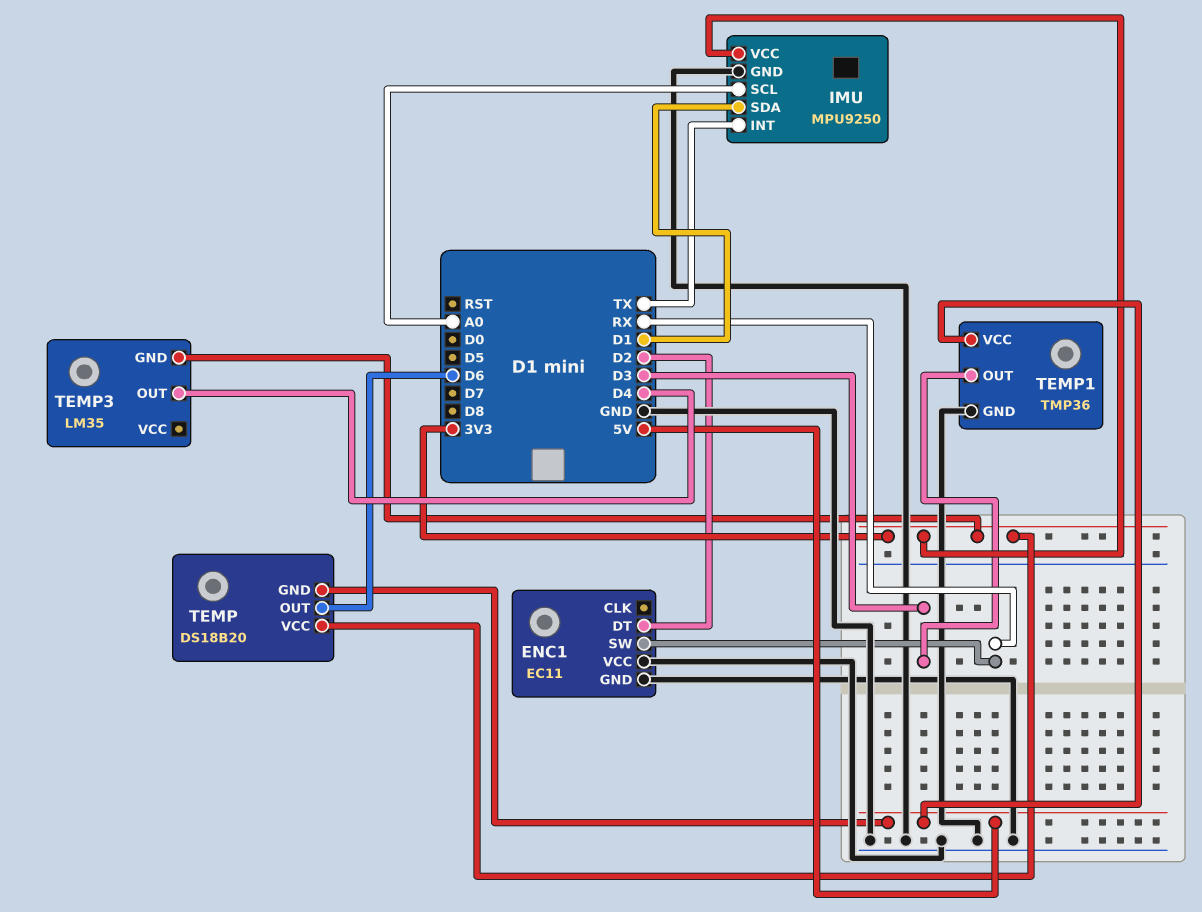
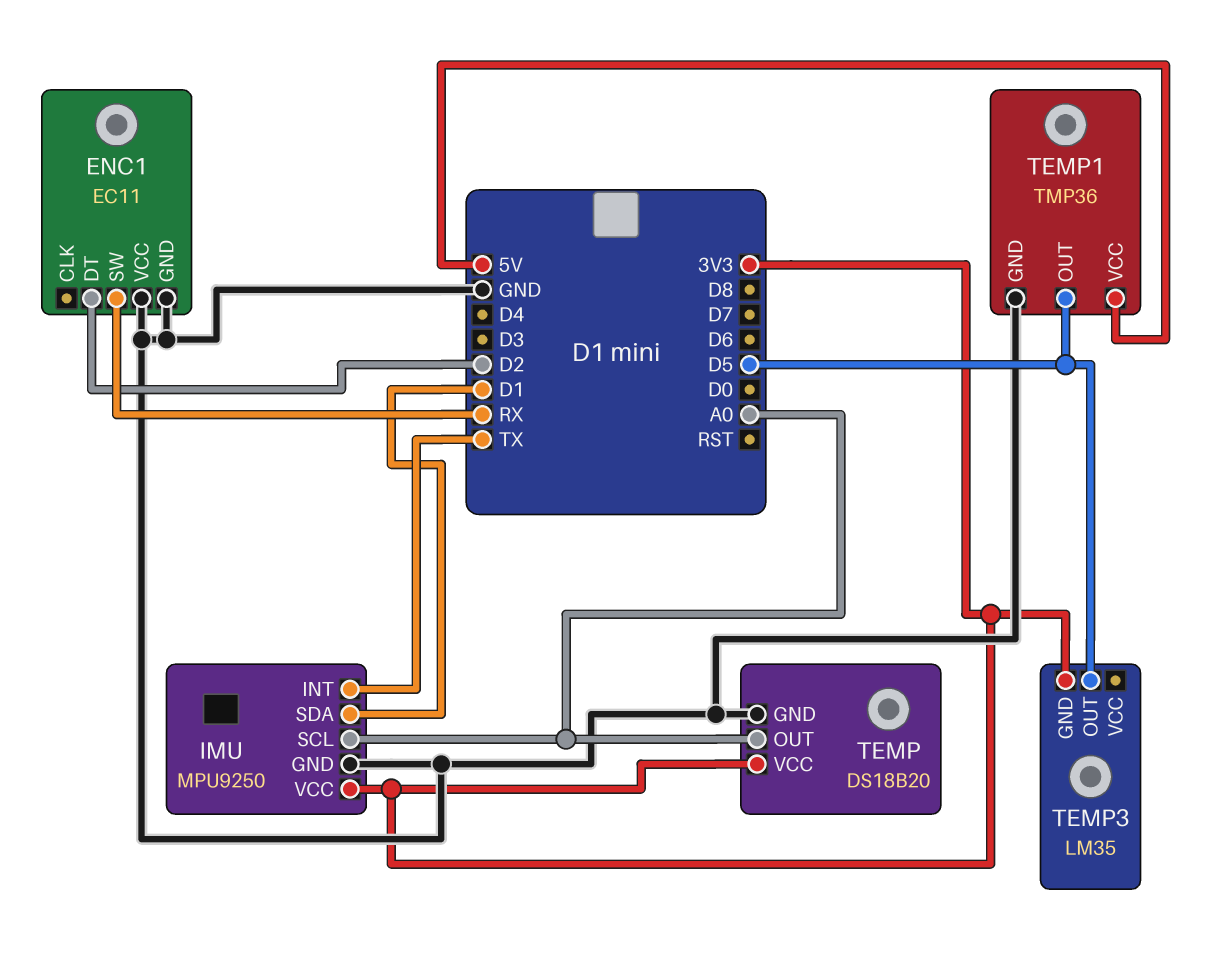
TEMP pin GND: 5V -> GND
TEMP pin OUT: D6 -> A0
TEMP1 pin OUT: D3 -> D5
TEMP3 pin OUT: D4 -> D5

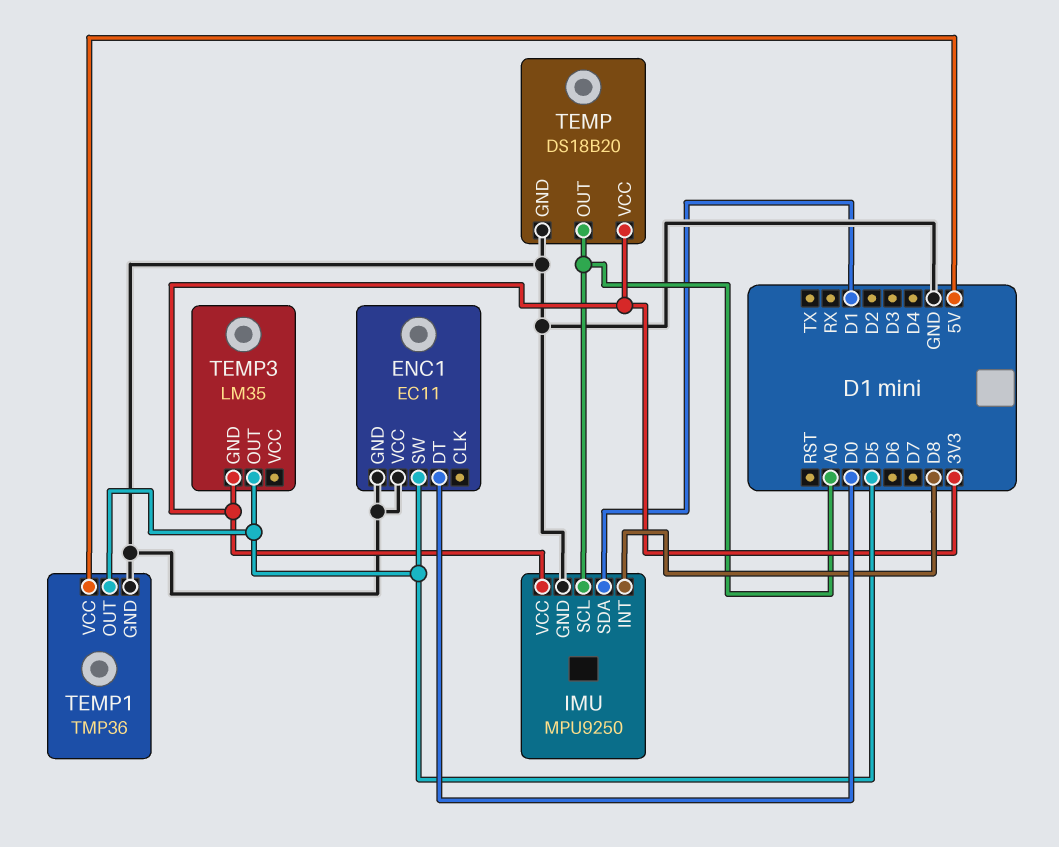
ENC1 pin DT: D2 -> D0
ENC1 pin SW: RX -> D5
IMU pin INT: TX -> D8

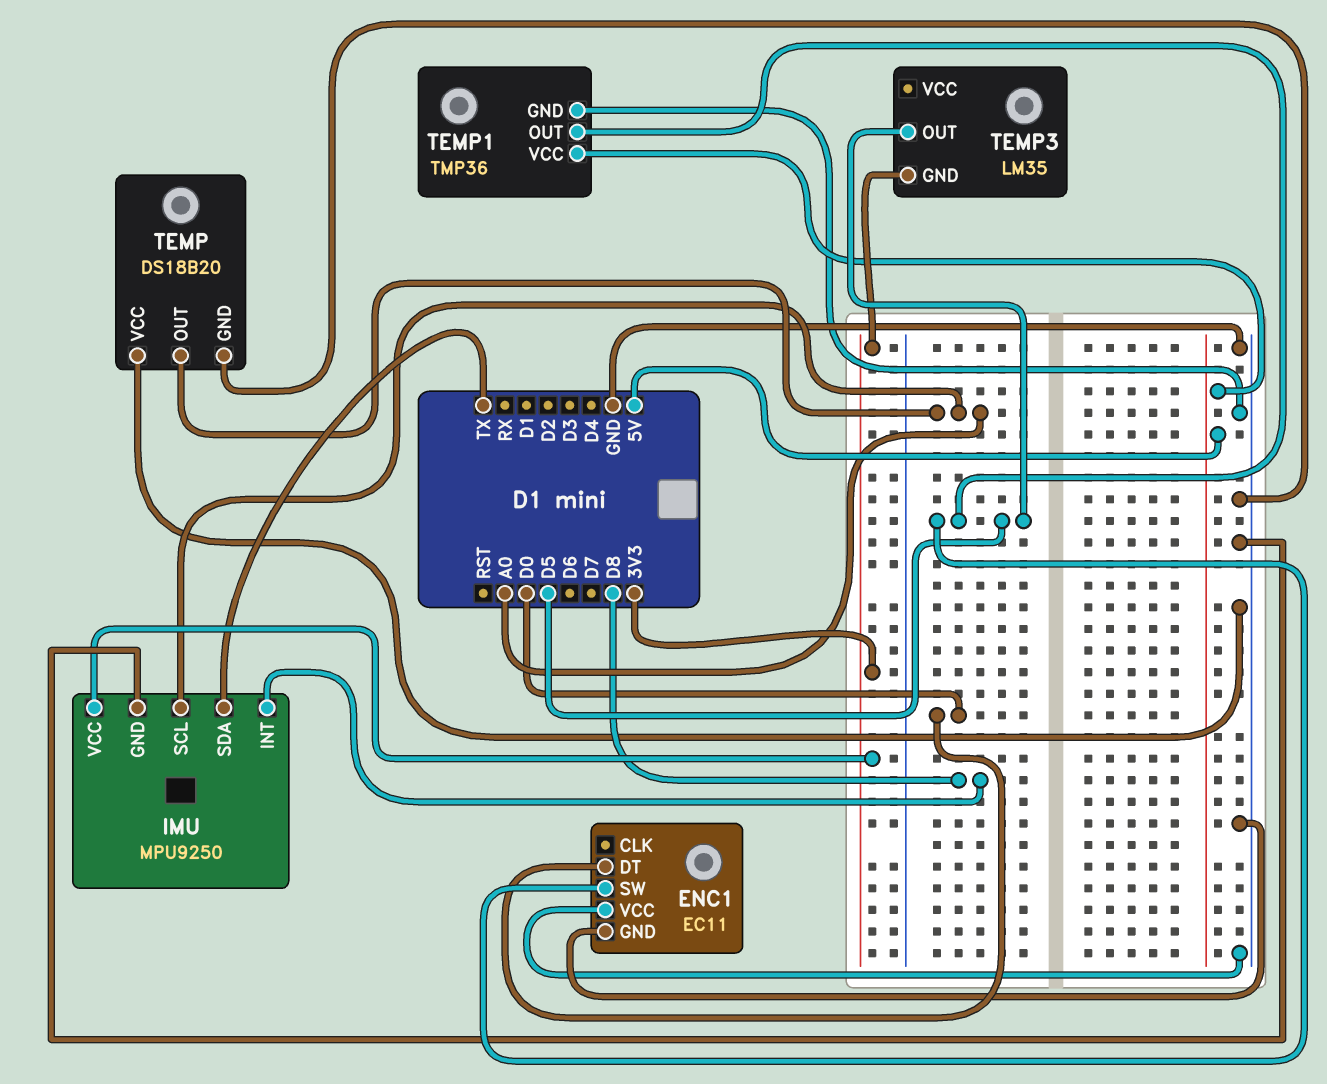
IMU pin SDA: D1 -> TX
TEMP pin VCC: 3V3 -> GND

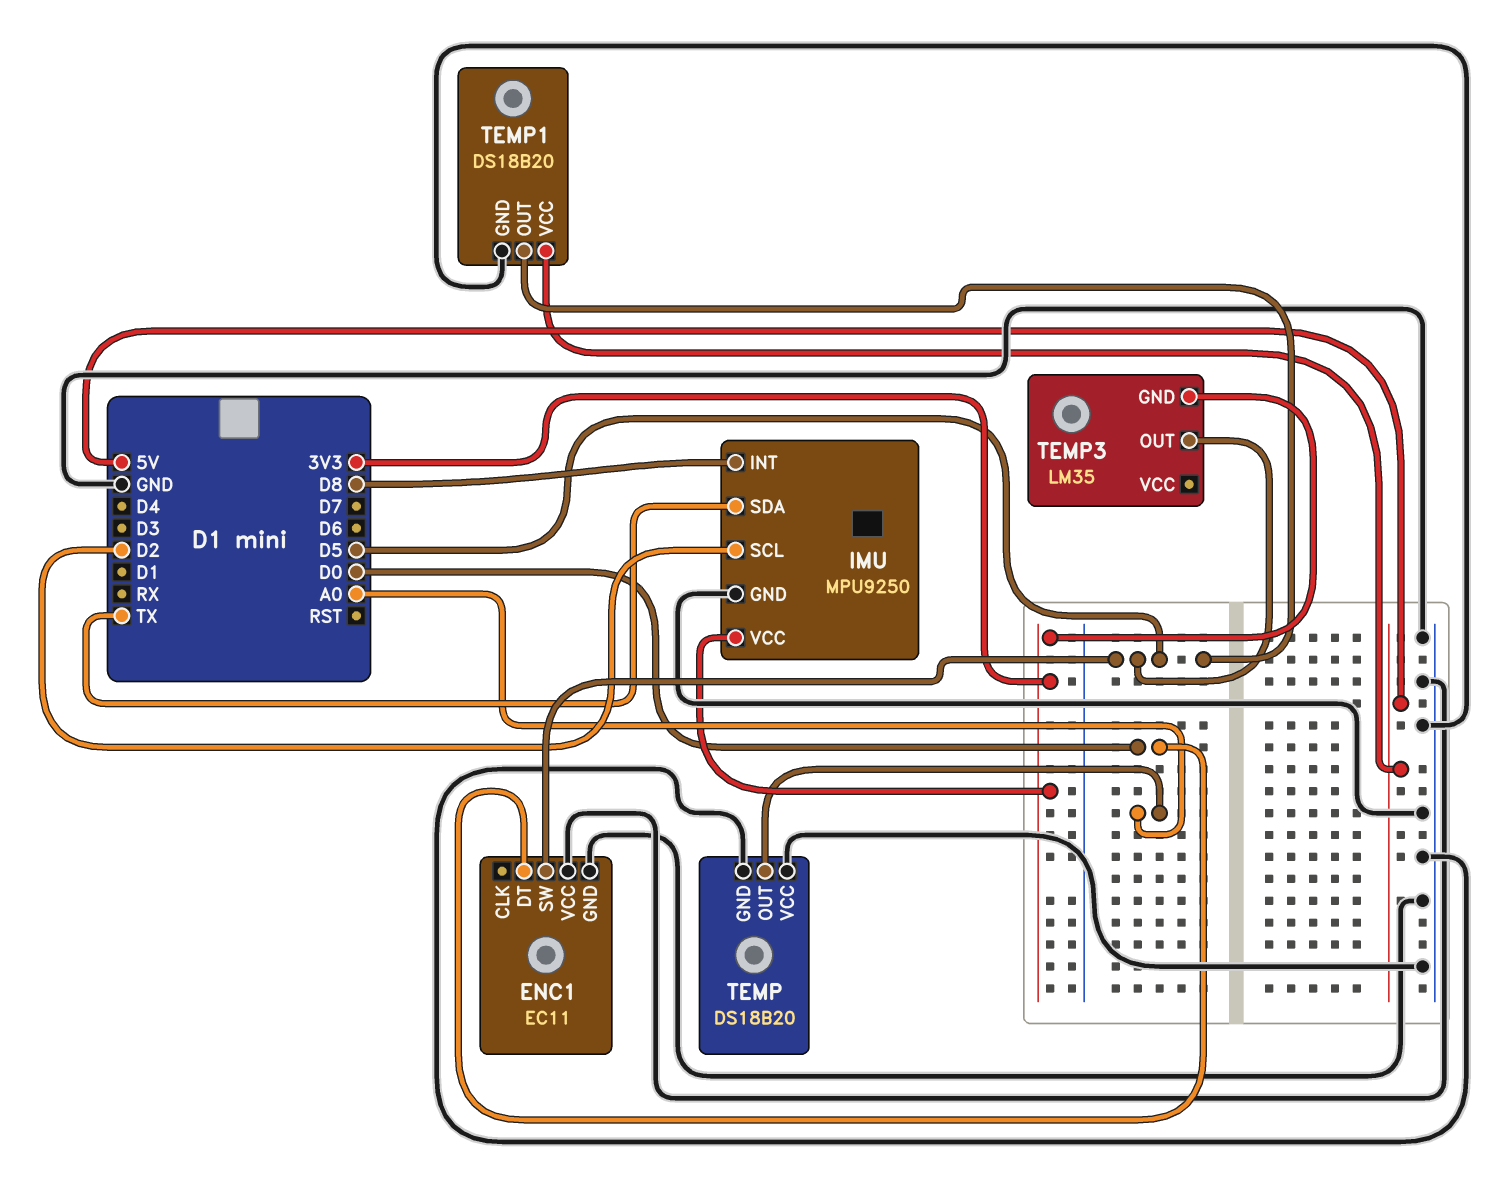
IMU pin SCL: A0 -> D2
TEMP1: TMP36 -> DS18B20

